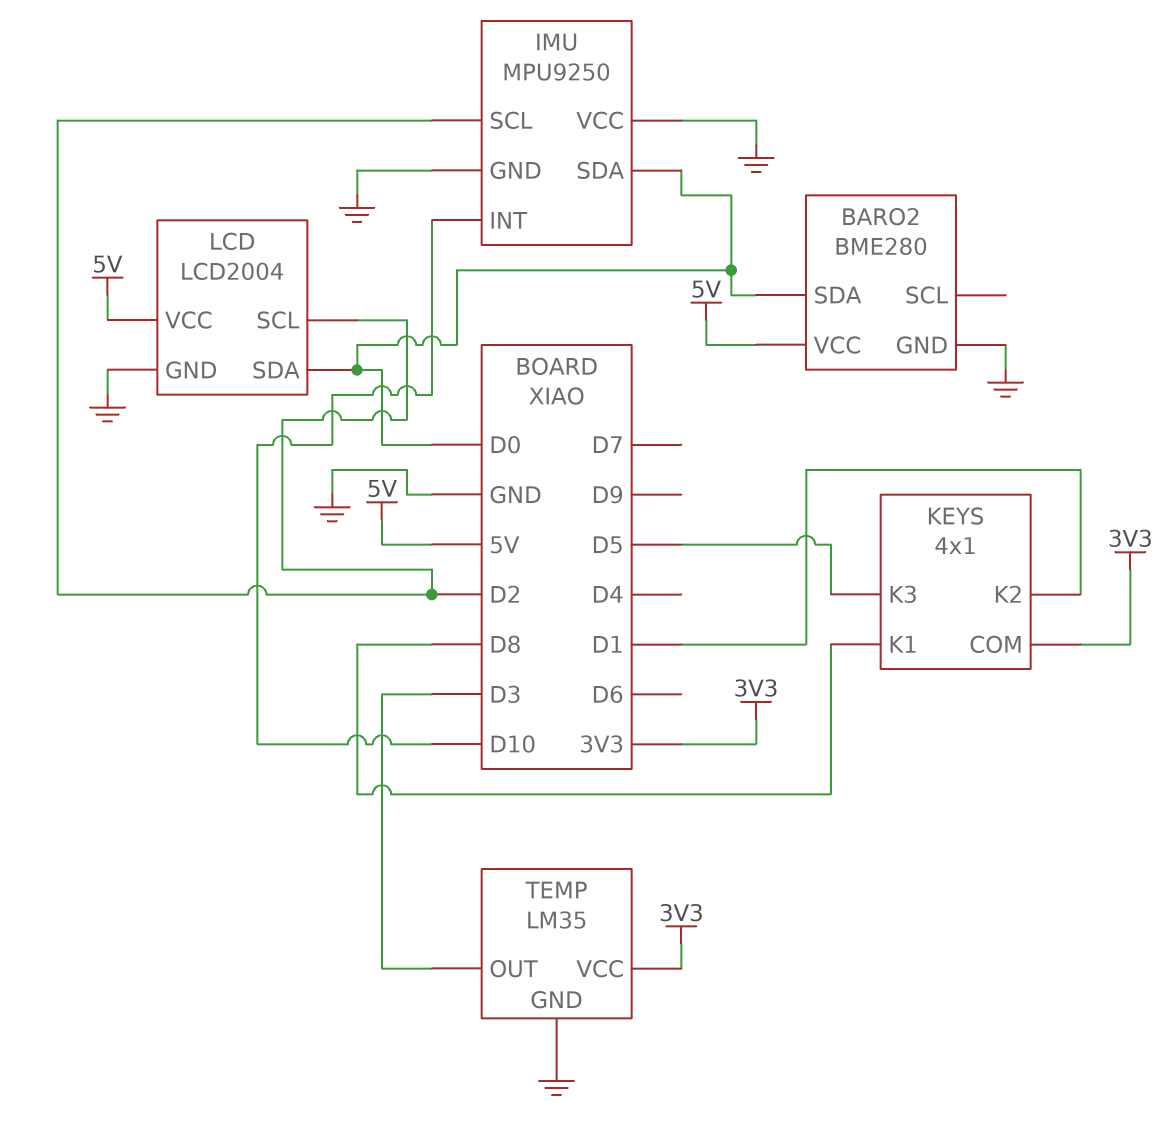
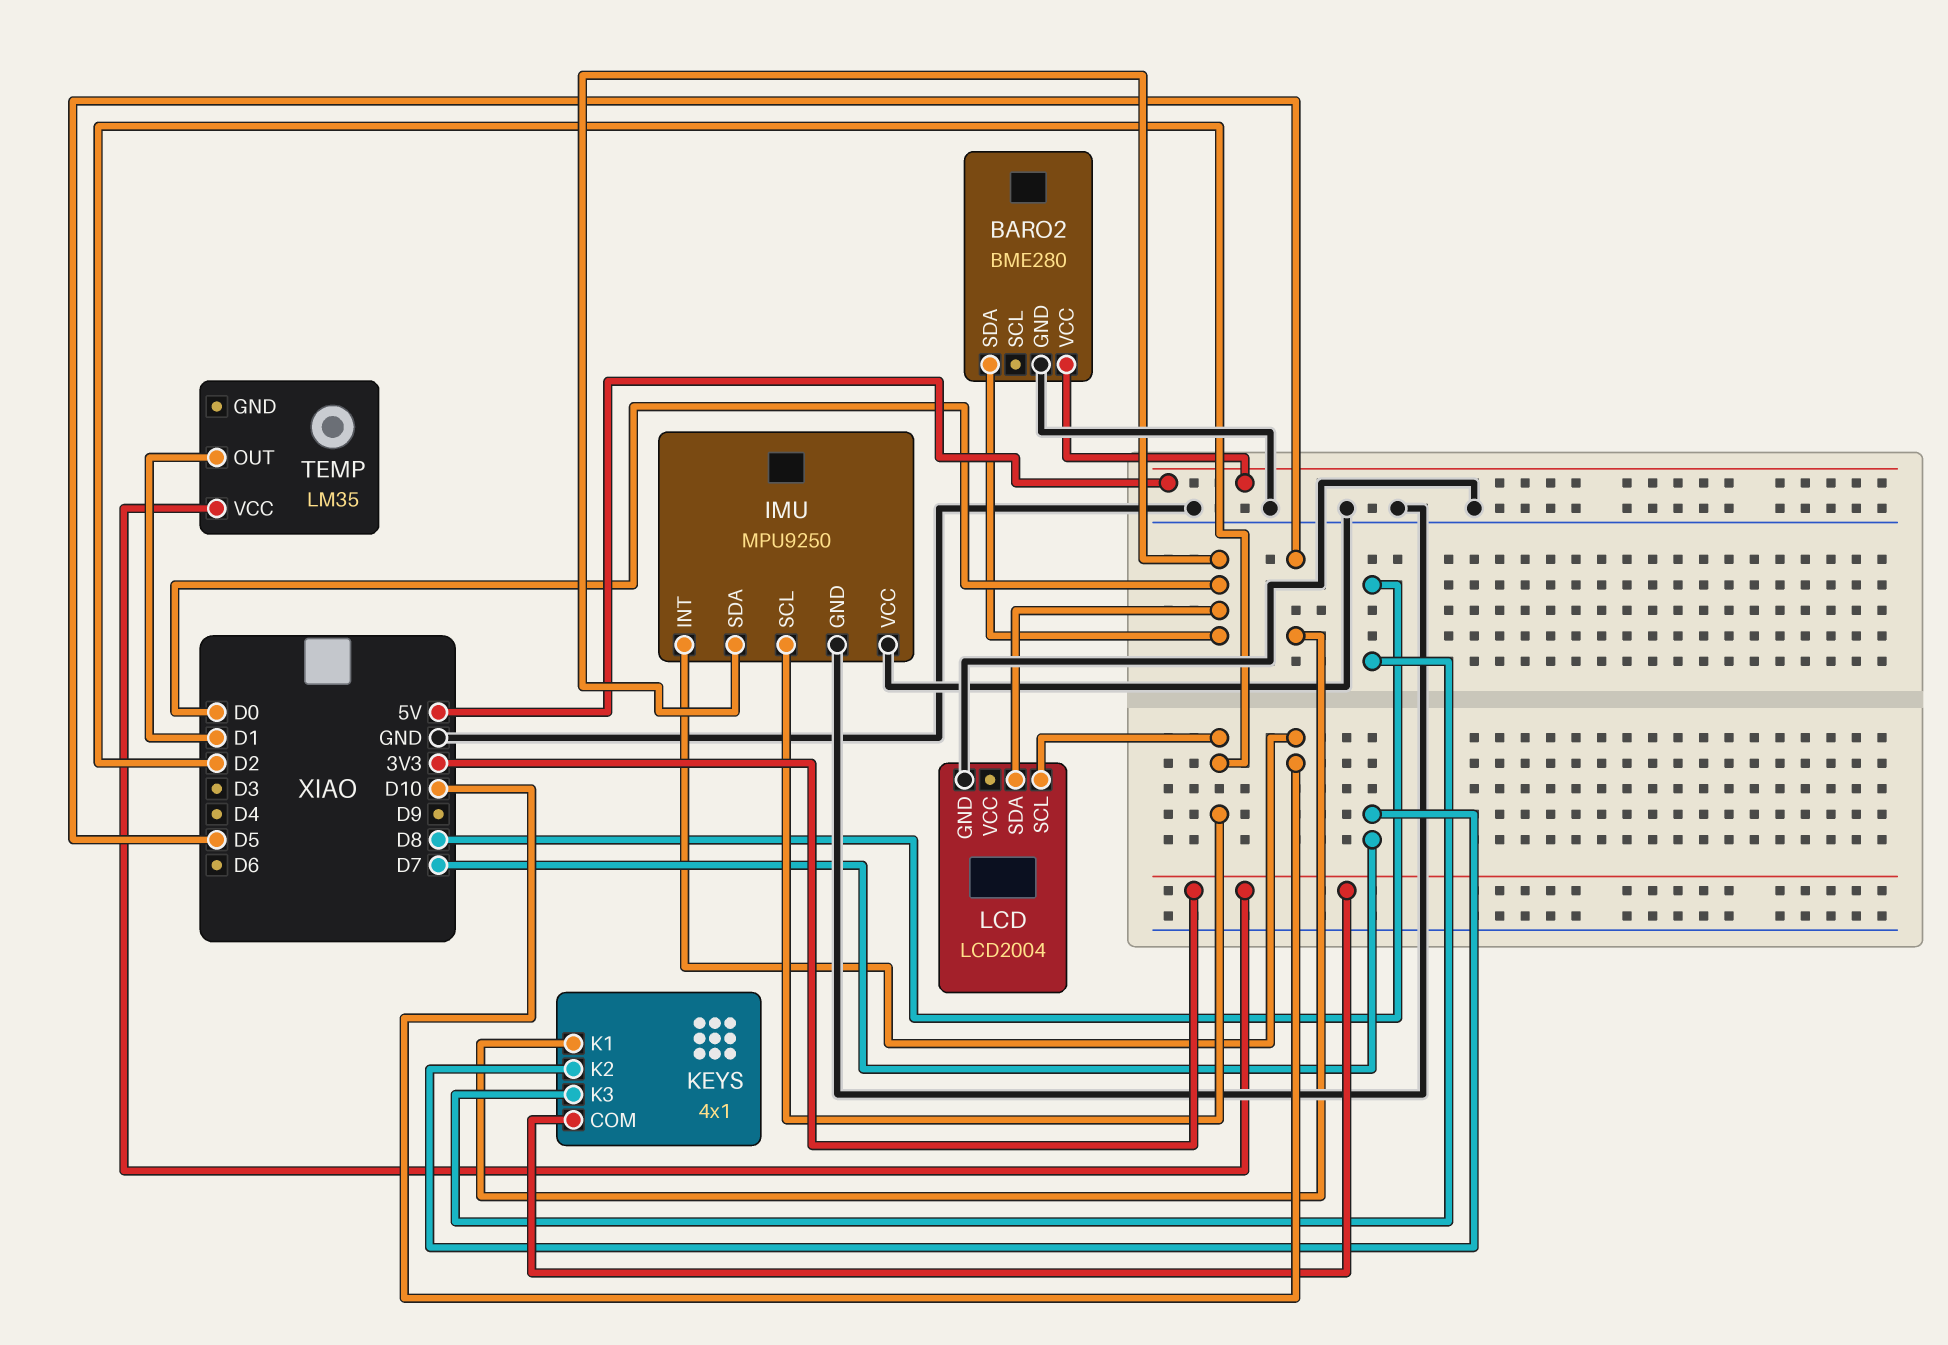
KEYS pin K1: D8 -> D5
KEYS pin K2: D1 -> D7
KEYS pin K3: D5 -> D8
LCD pin VCC: 5V -> none
TEMP pin GND: GND -> none
TEMP pin OUT: D3 -> D1

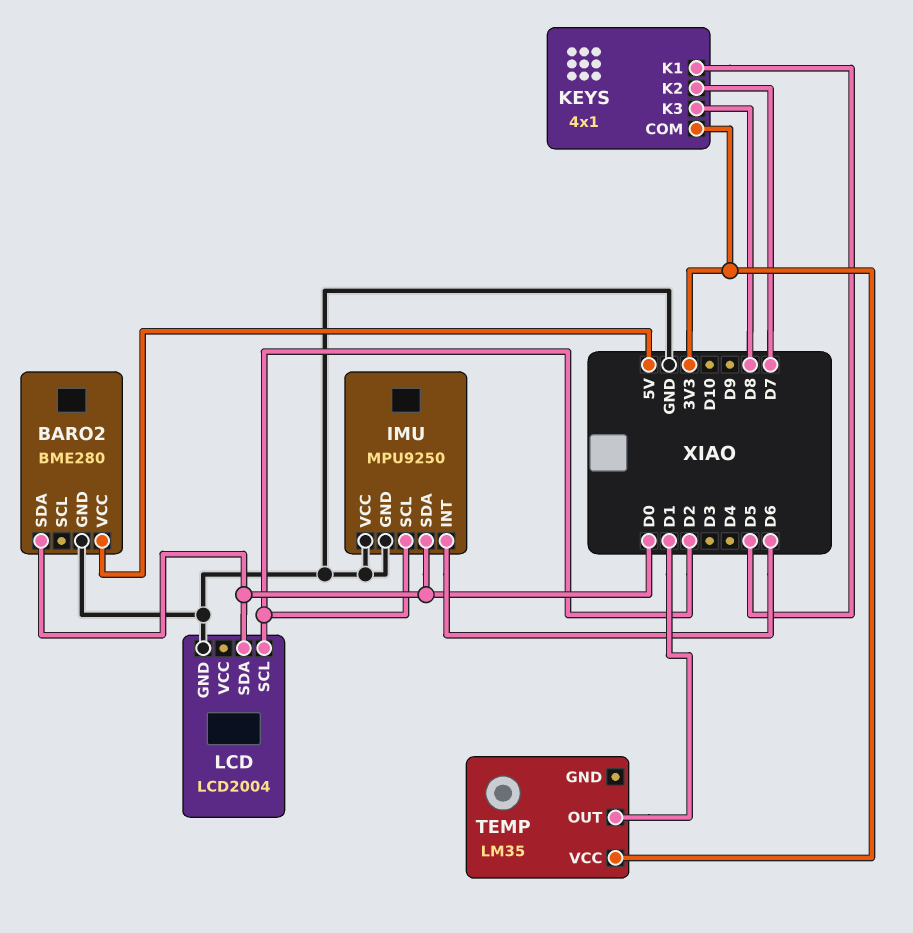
IMU pin INT: D10 -> D6

